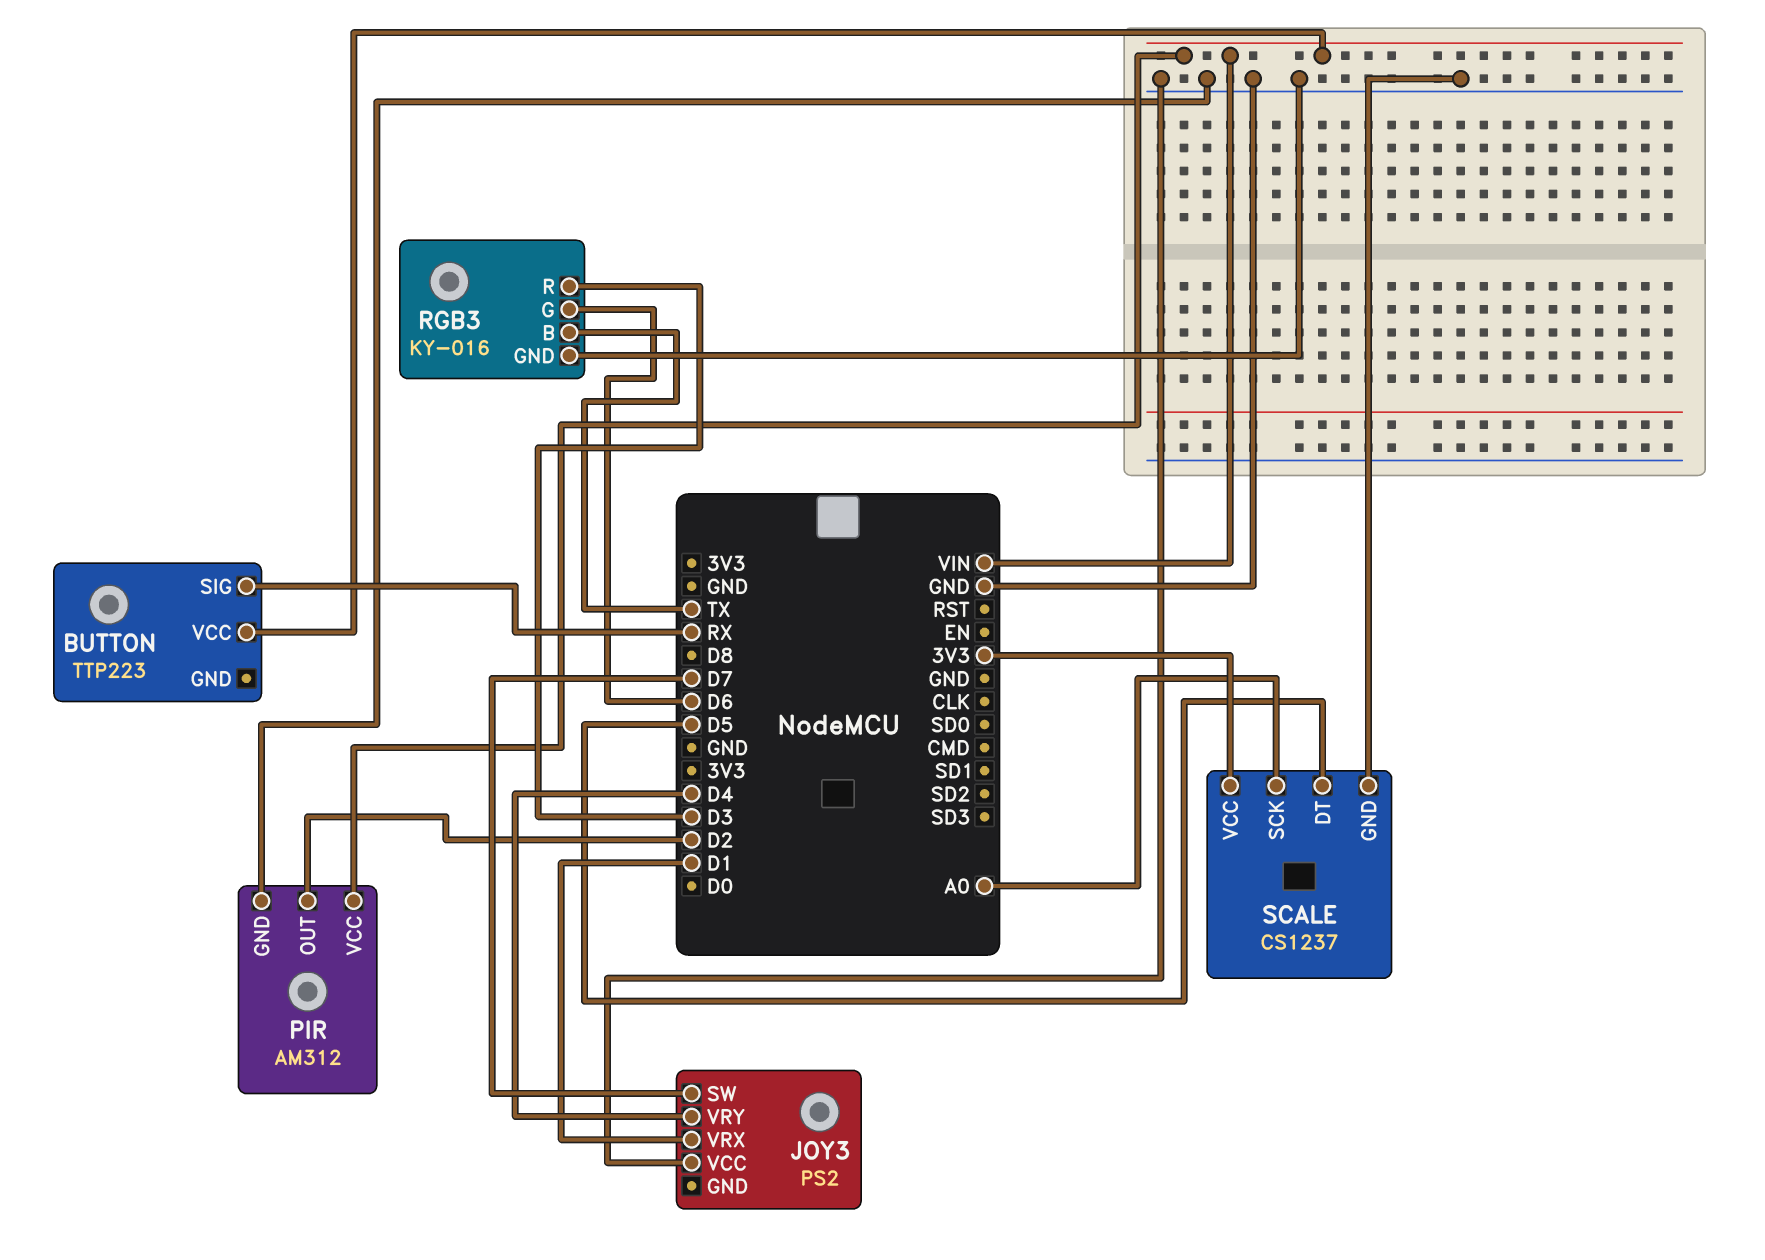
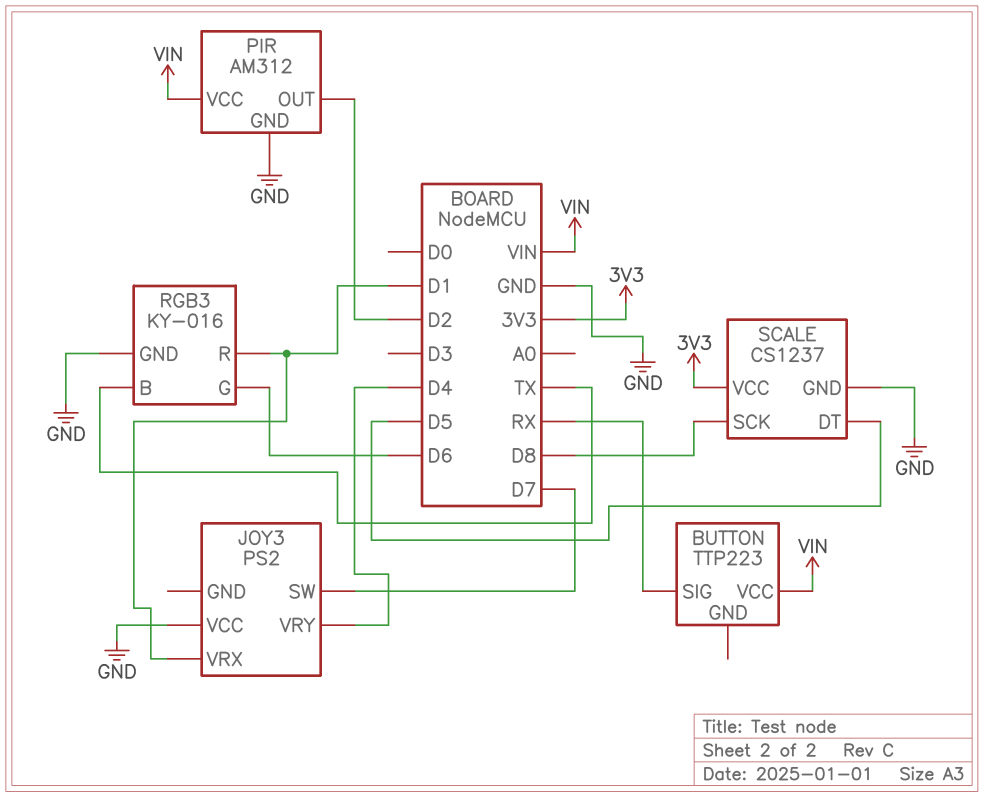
RGB3 pin R: D3 -> D1
SCALE pin SCK: A0 -> D8

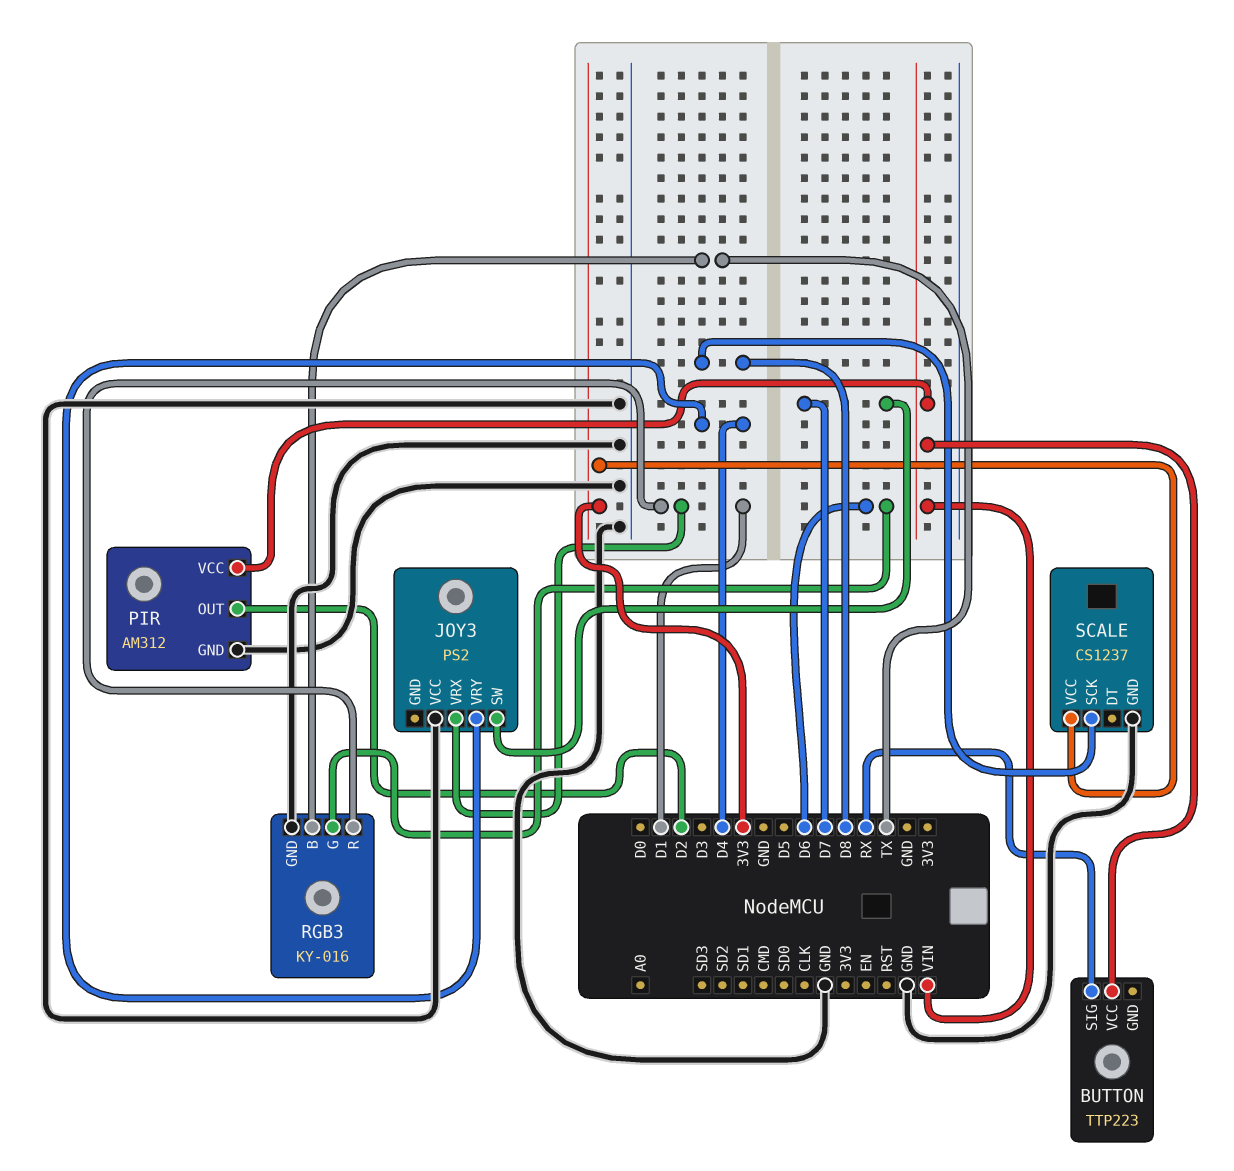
SCALE pin DT: D5 -> none

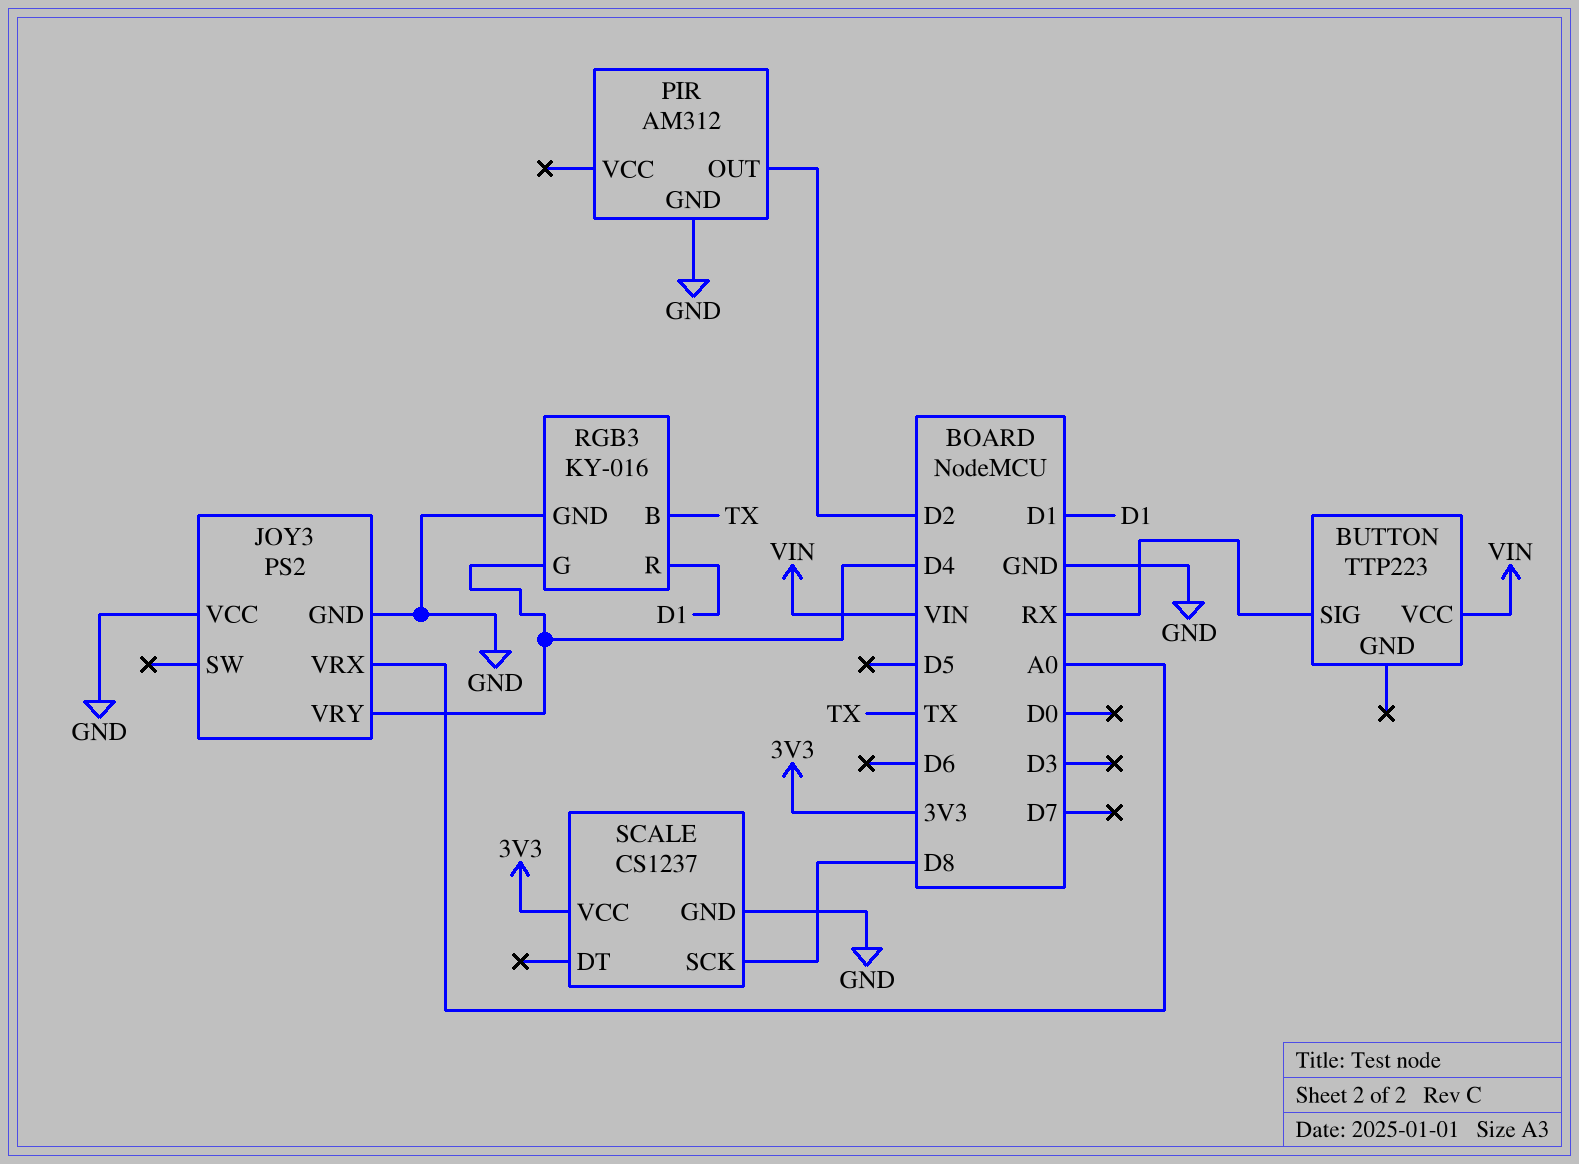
JOY3 pin GND: none -> GND
JOY3 pin SW: D7 -> none
JOY3 pin VRX: D1 -> A0
PIR pin VCC: VIN -> none
RGB3 pin G: D6 -> D4

